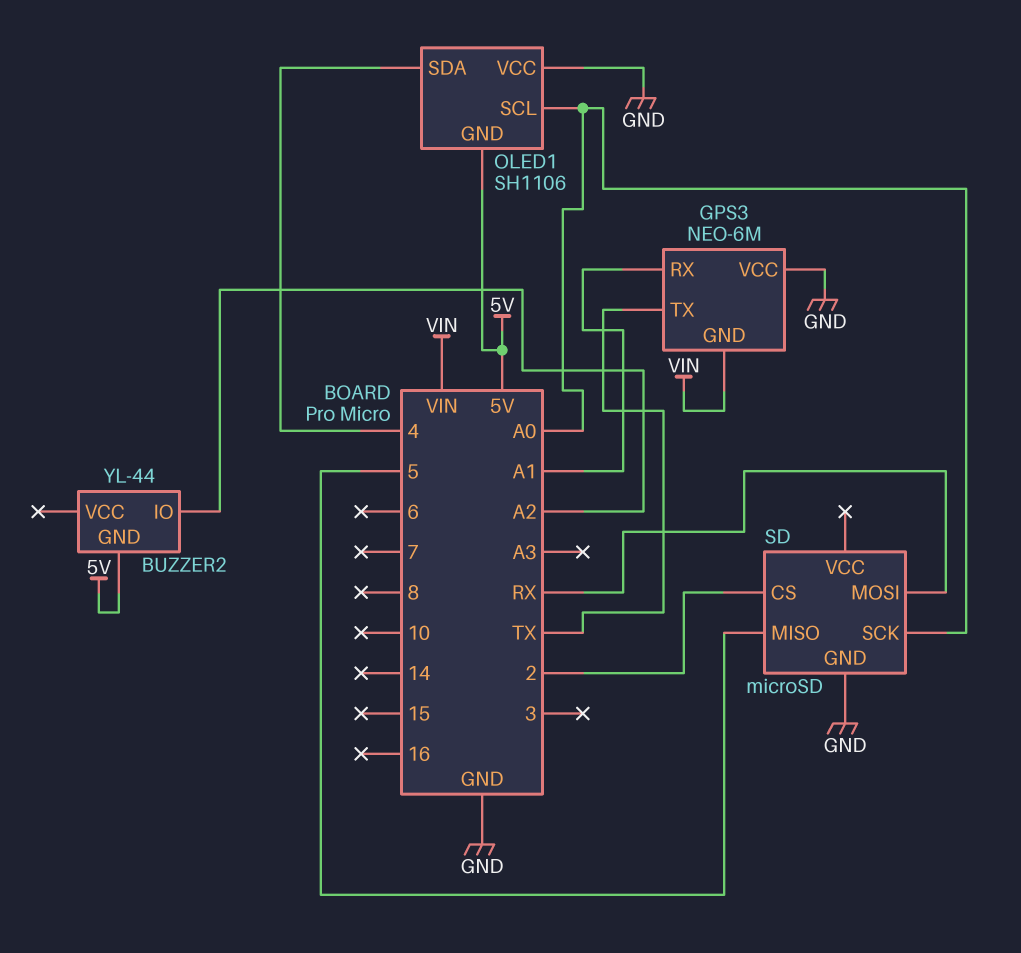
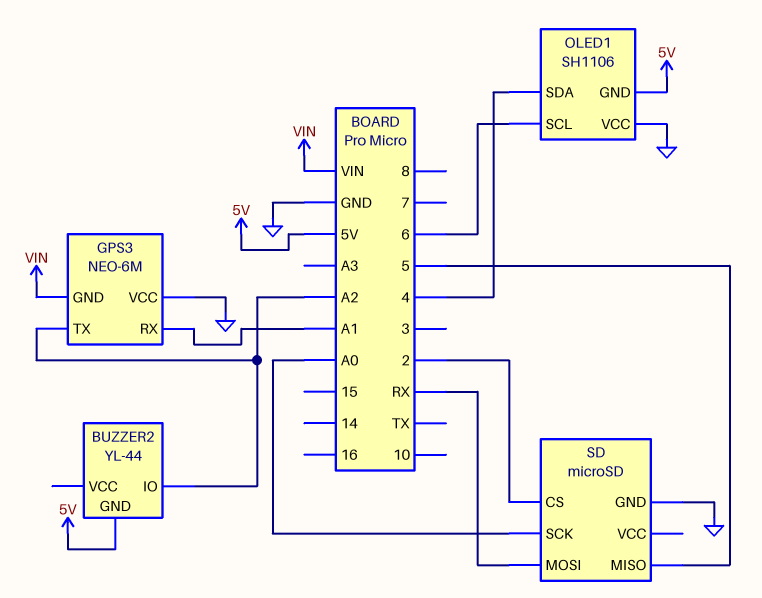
GPS3 pin TX: TX -> A2
OLED1 pin SCL: A0 -> 6

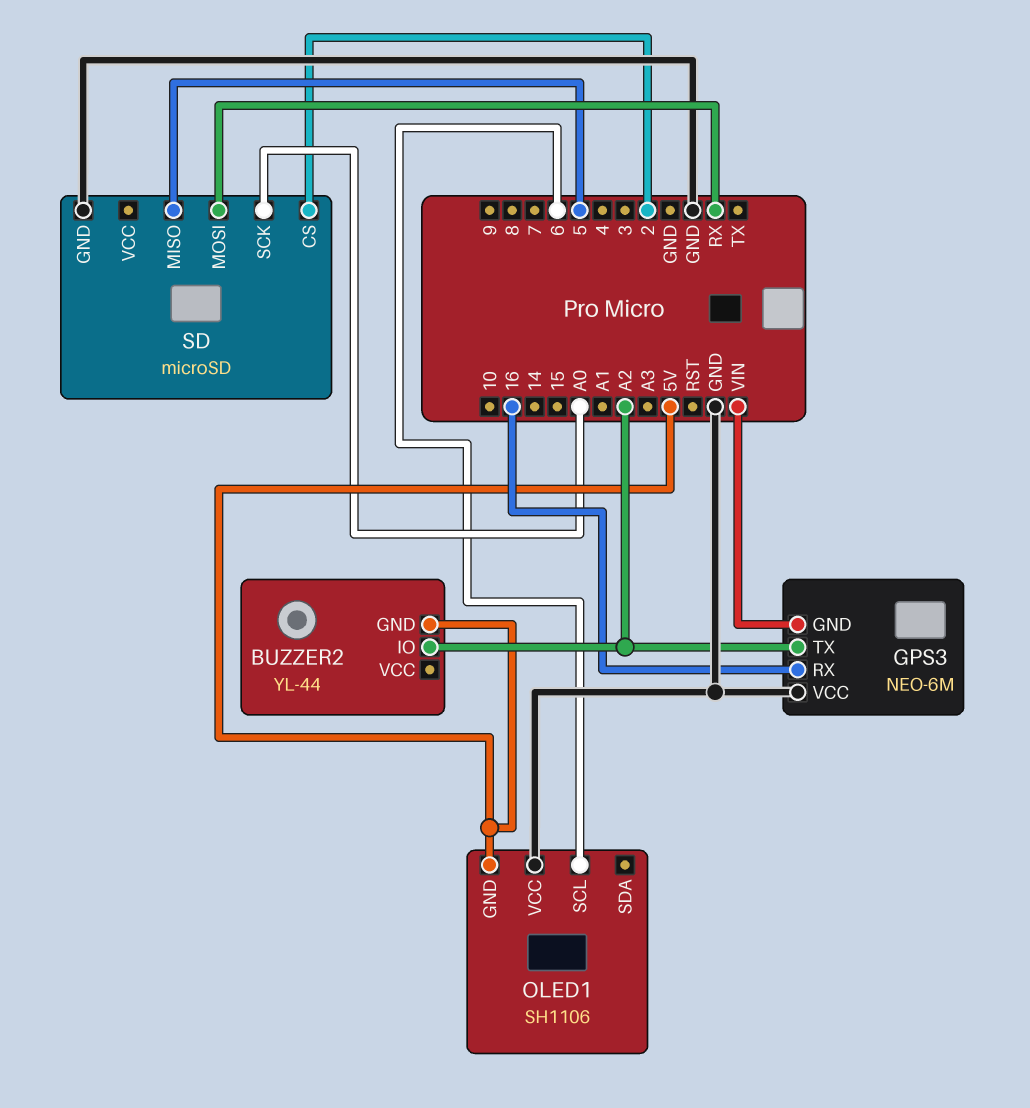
GPS3 pin RX: A1 -> 16
OLED1 pin SDA: 4 -> none

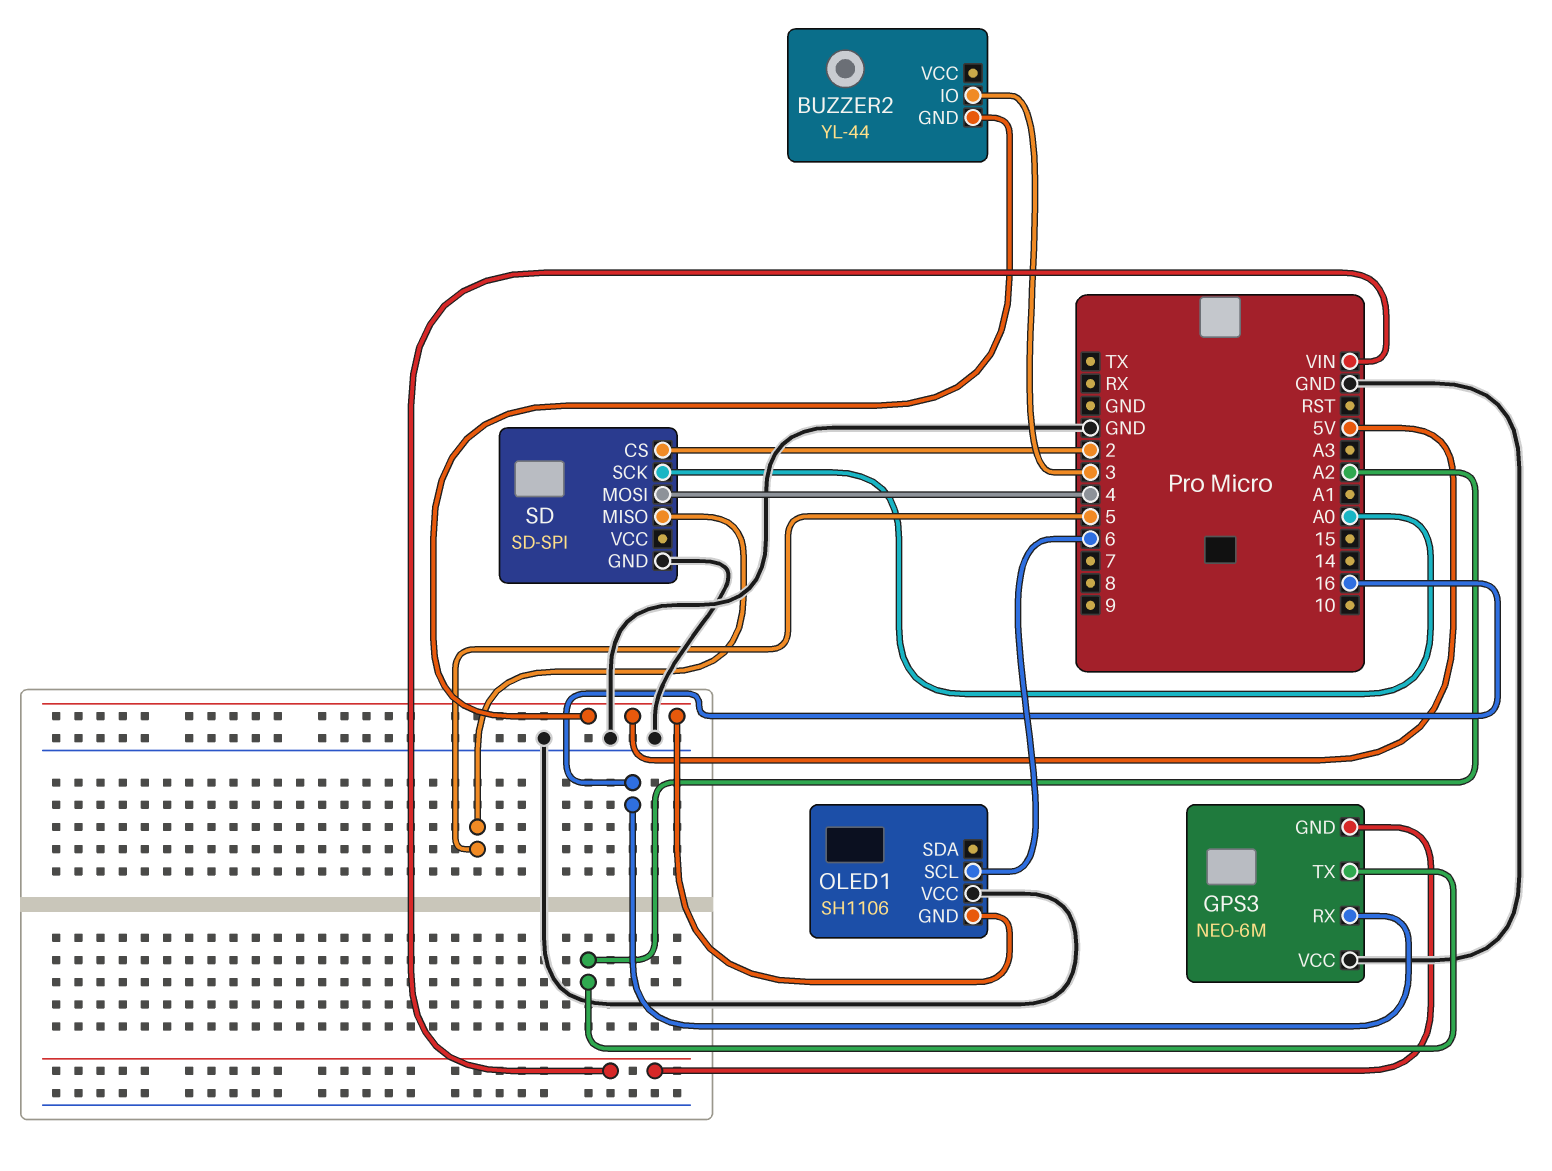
BUZZER2 pin IO: A2 -> 3
SD: microSD -> SD-SPI
SD pin MOSI: RX -> 4

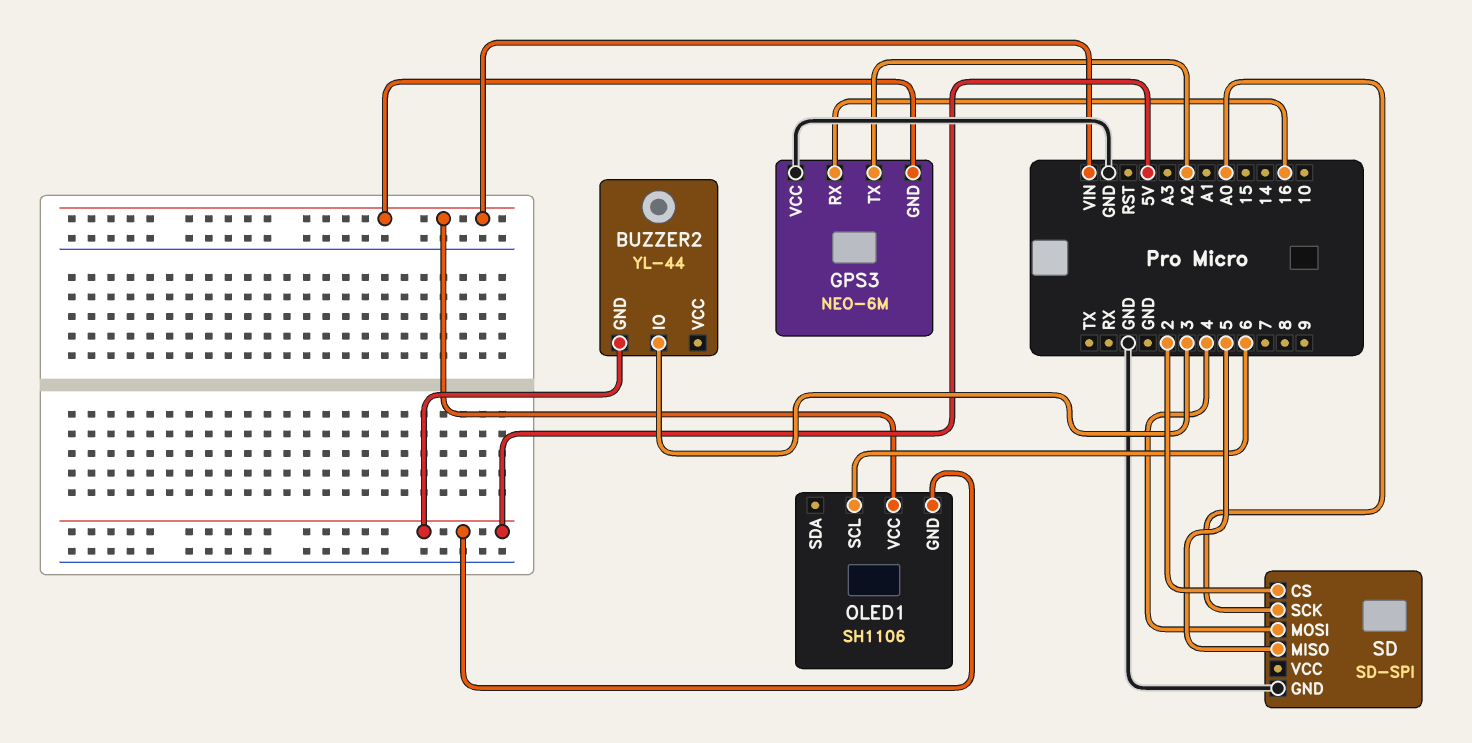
OLED1 pin VCC: GND -> VIN

